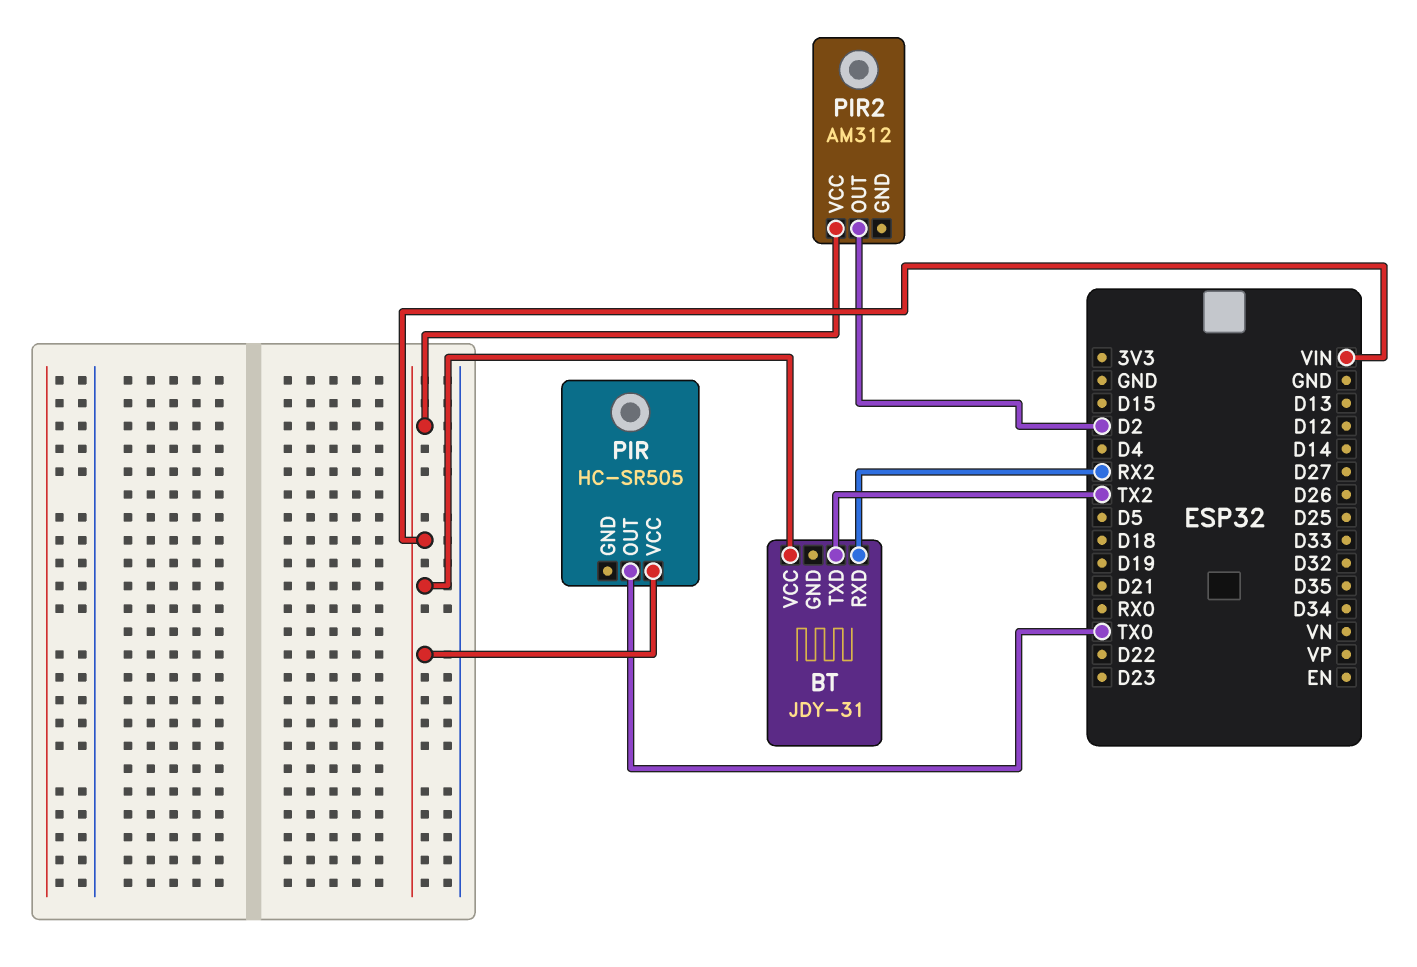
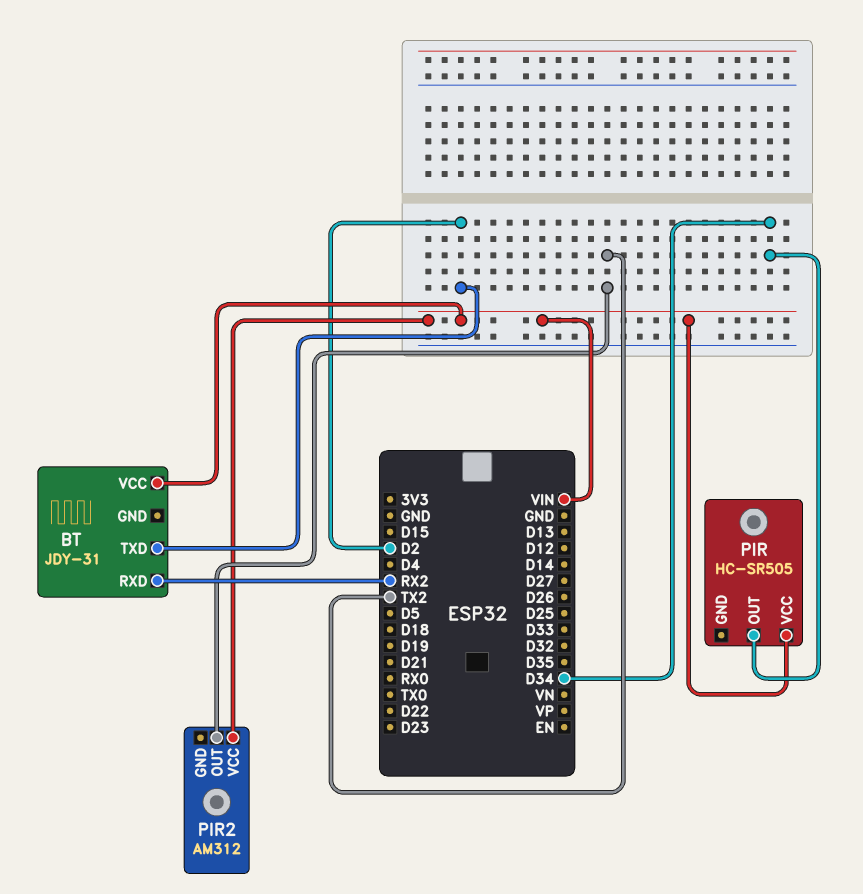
BT pin TXD: TX2 -> D2
PIR pin OUT: TX0 -> D34
PIR2 pin OUT: D2 -> TX2

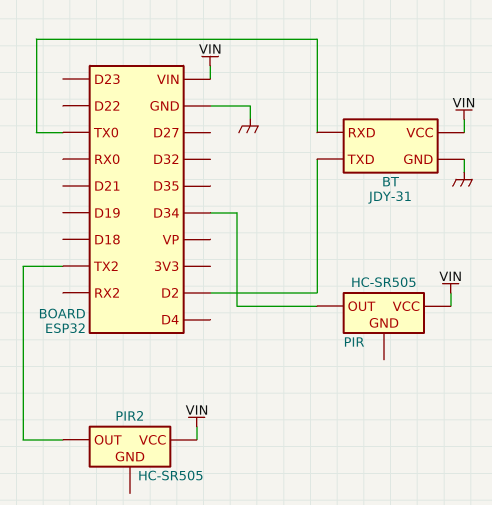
BT pin GND: none -> GND
BT pin RXD: RX2 -> TX0
PIR2: AM312 -> HC-SR505

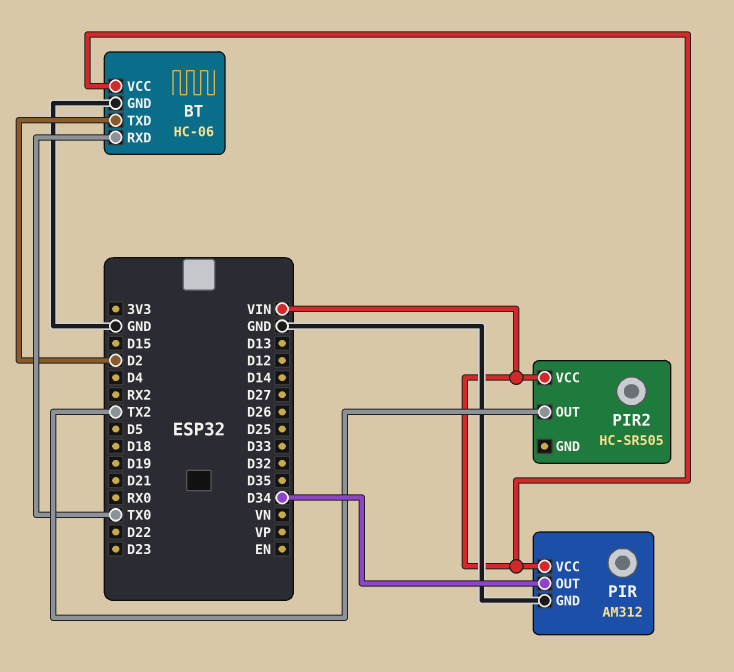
BT: JDY-31 -> HC-06
PIR: HC-SR505 -> AM312
PIR pin GND: none -> GND

